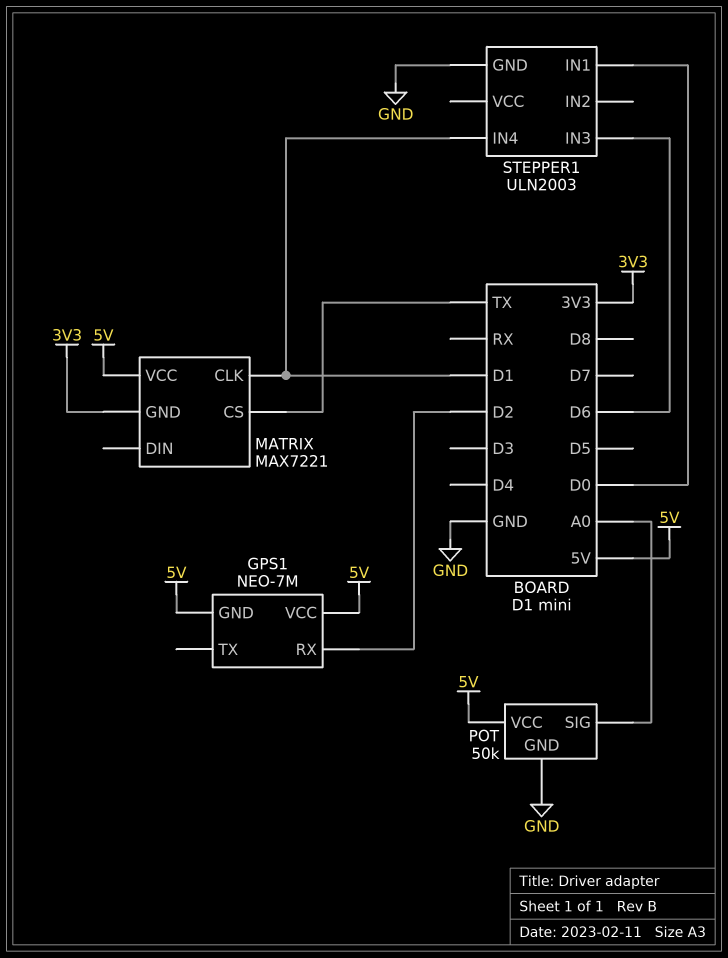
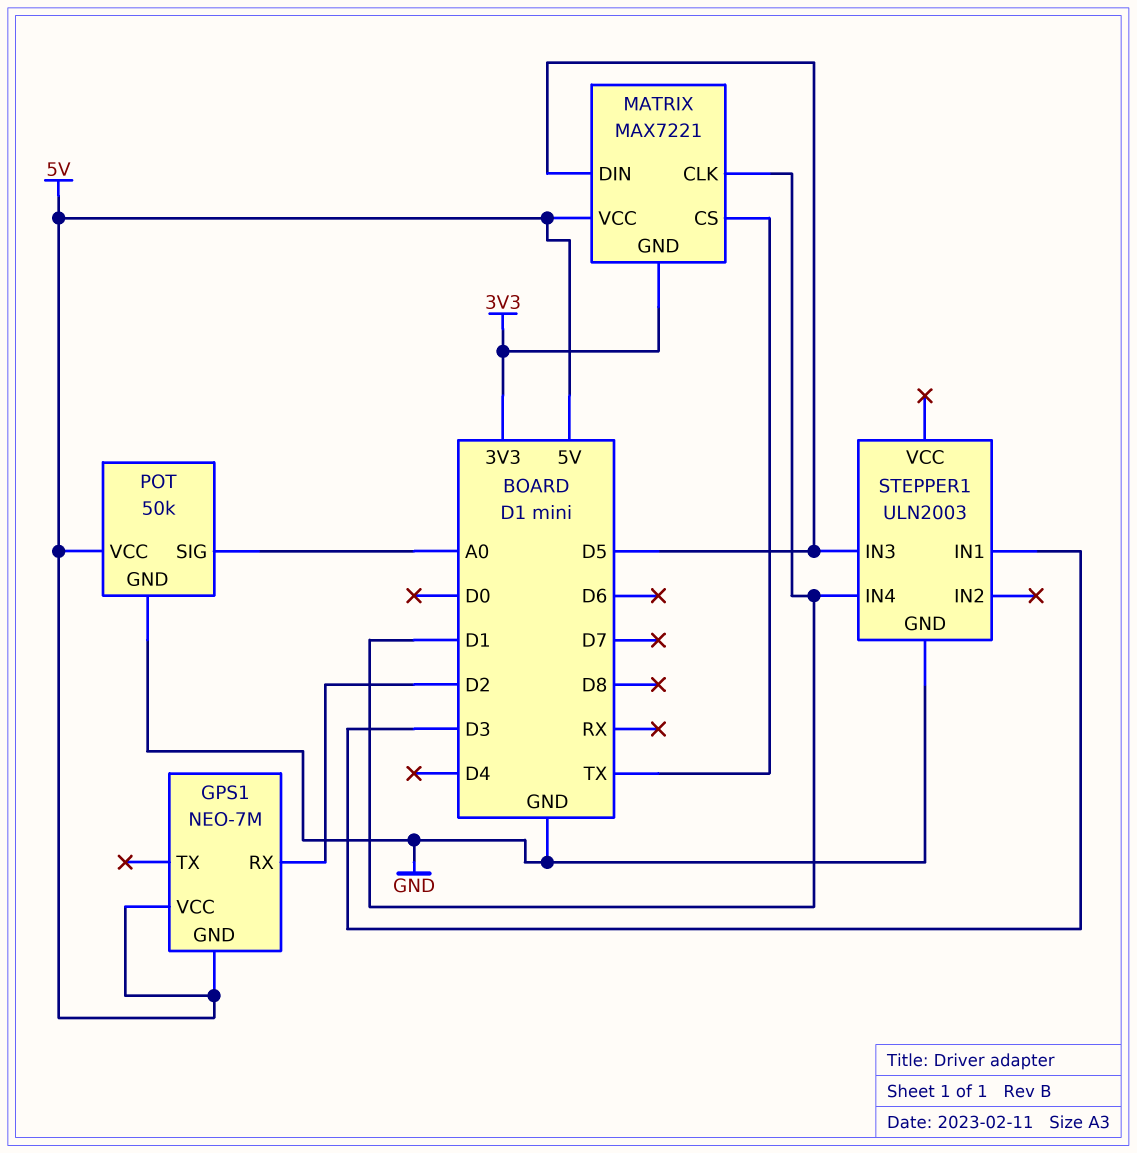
MATRIX pin DIN: none -> D5
STEPPER1 pin IN1: D0 -> D3
STEPPER1 pin IN3: D6 -> D5

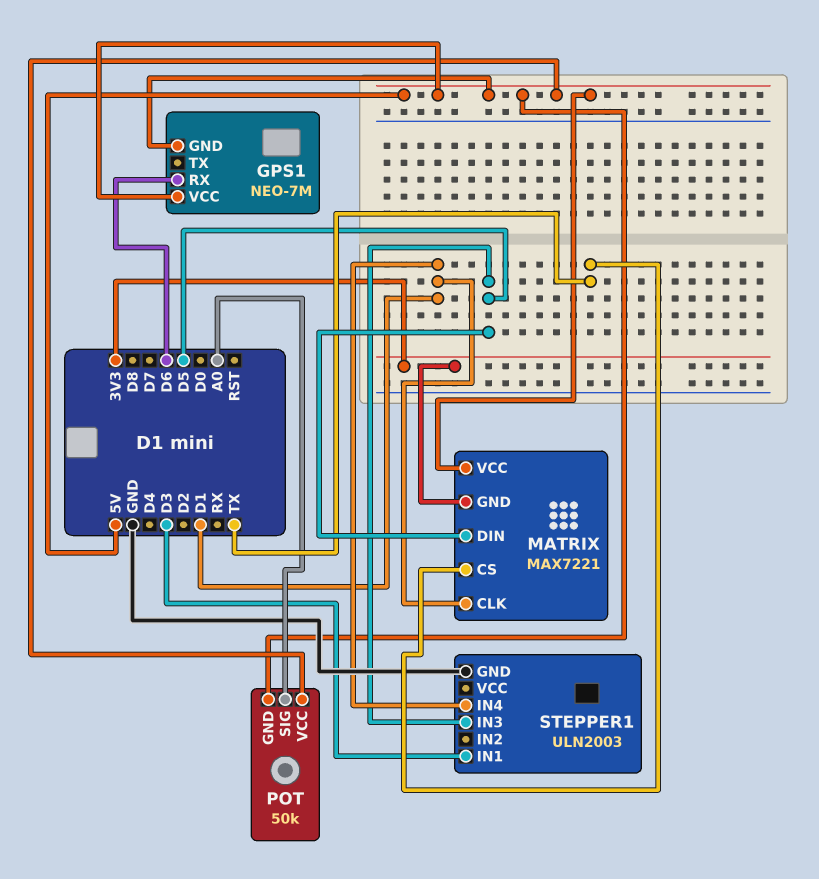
GPS1 pin RX: D2 -> D6
POT pin GND: GND -> 5V

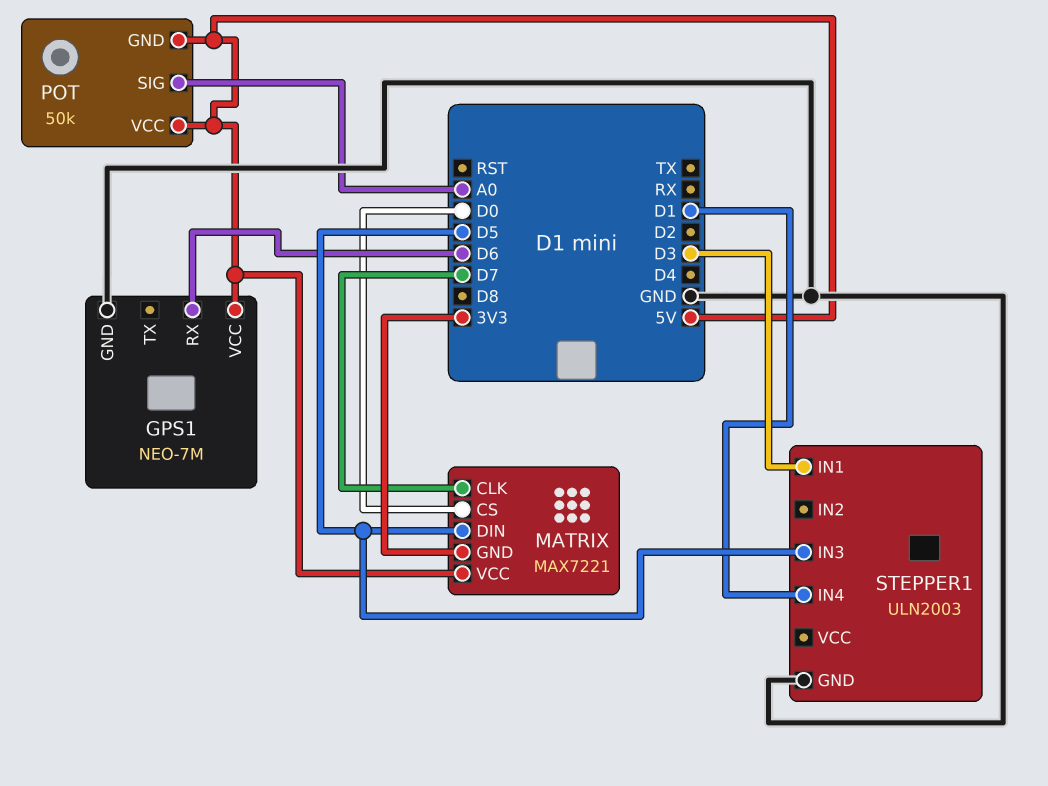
GPS1 pin GND: 5V -> GND
MATRIX pin CLK: D1 -> D7
MATRIX pin CS: TX -> D0

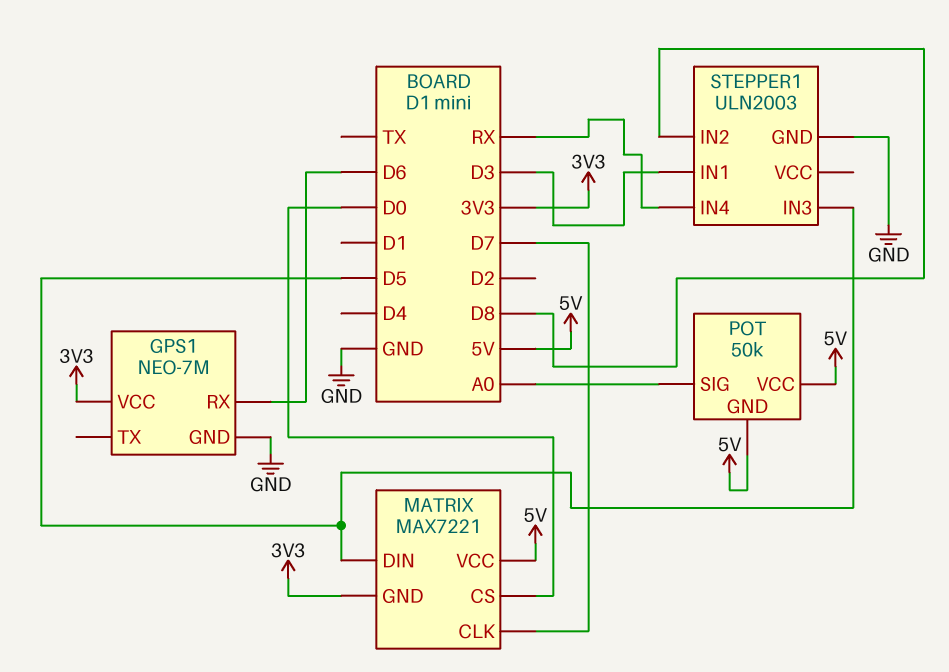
GPS1 pin VCC: 5V -> 3V3
STEPPER1 pin IN2: none -> D8
STEPPER1 pin IN4: D1 -> RX

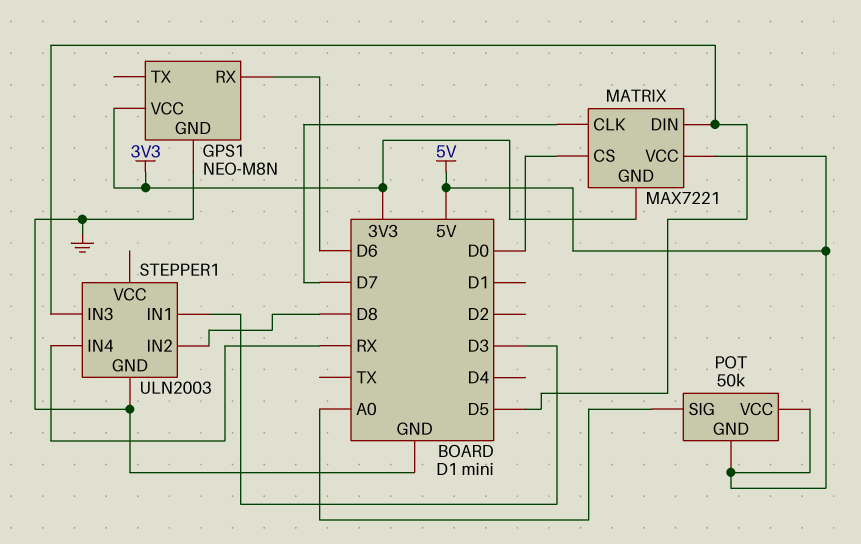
GPS1: NEO-7M -> NEO-M8N

